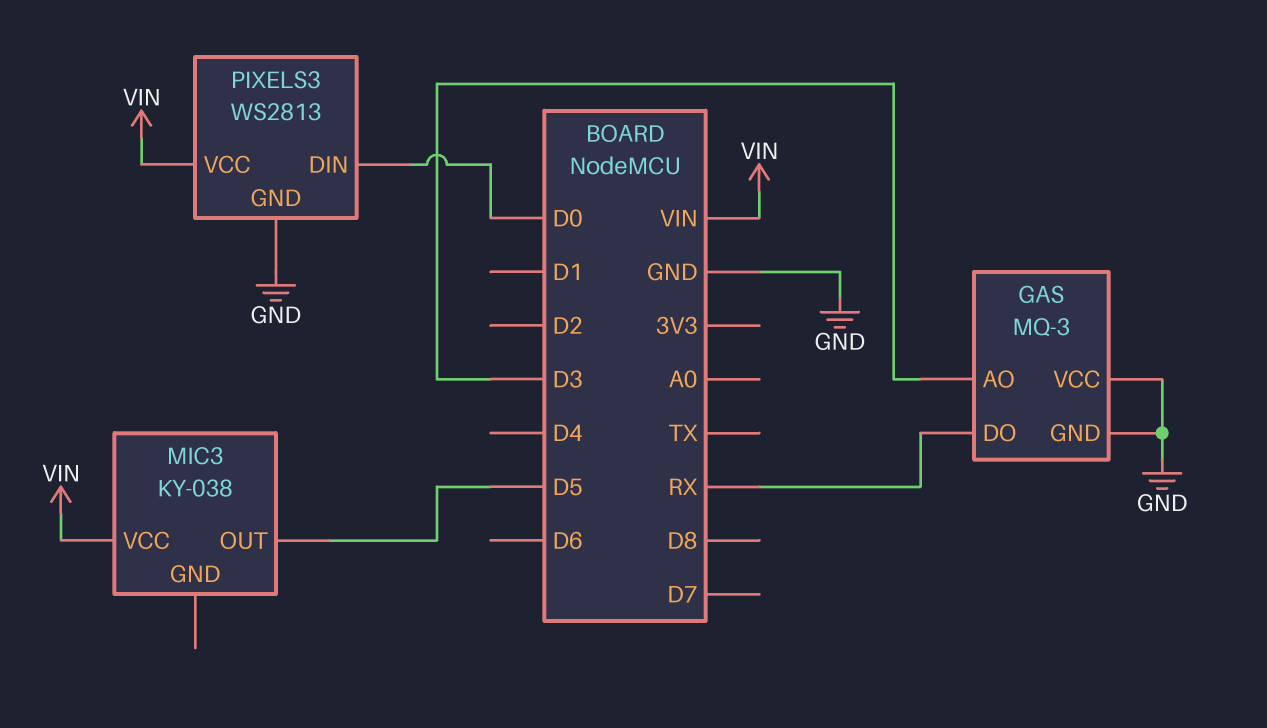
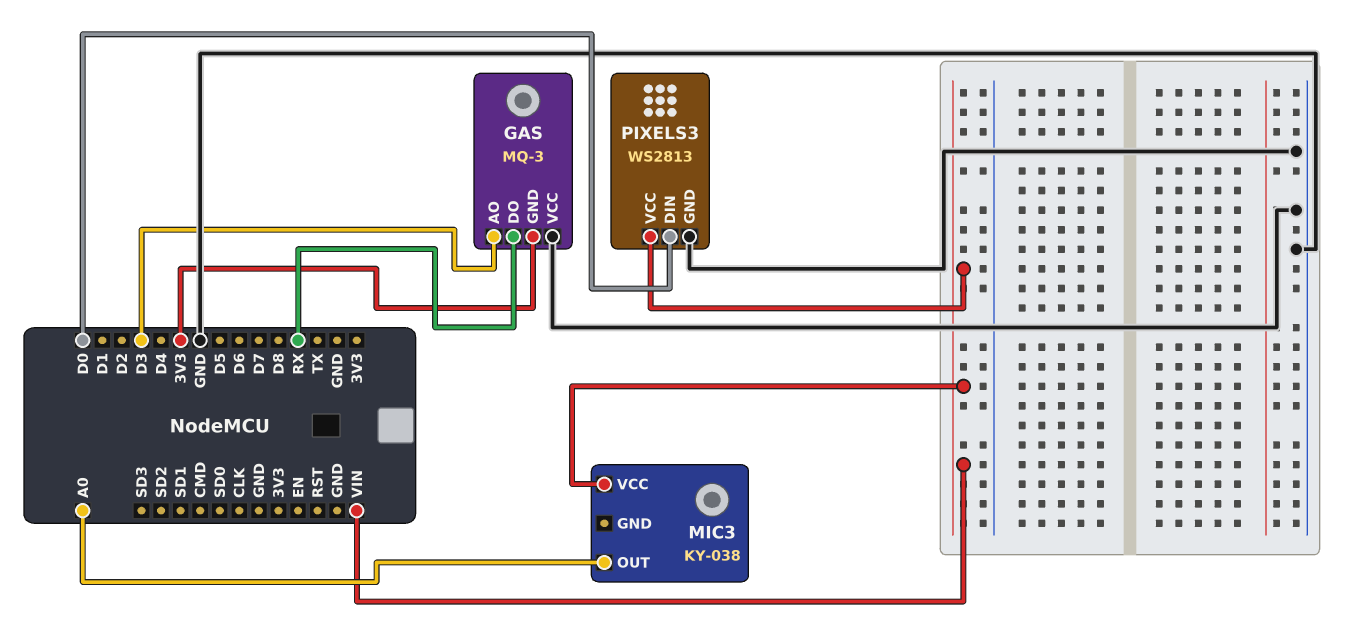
GAS pin GND: GND -> 3V3
MIC3 pin OUT: D5 -> A0

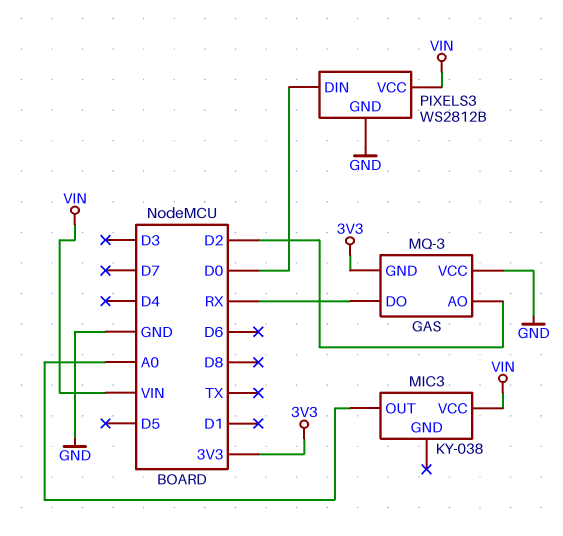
GAS pin AO: D3 -> D2
PIXELS3: WS2813 -> WS2812B

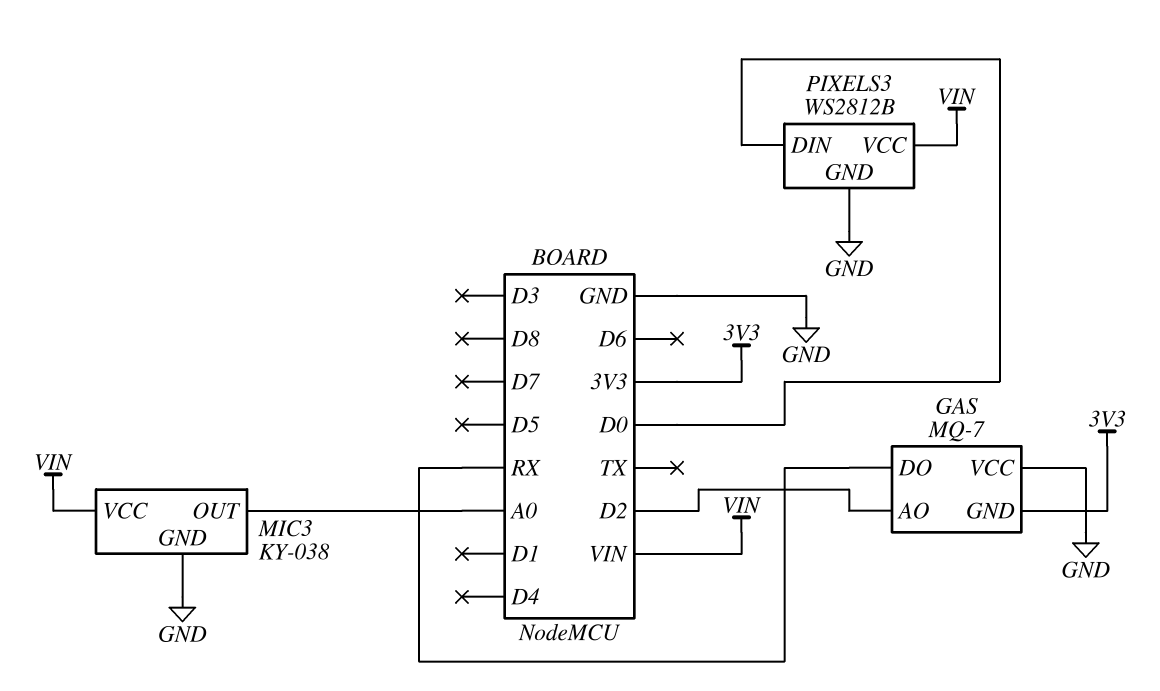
GAS: MQ-3 -> MQ-7
MIC3 pin GND: none -> GND

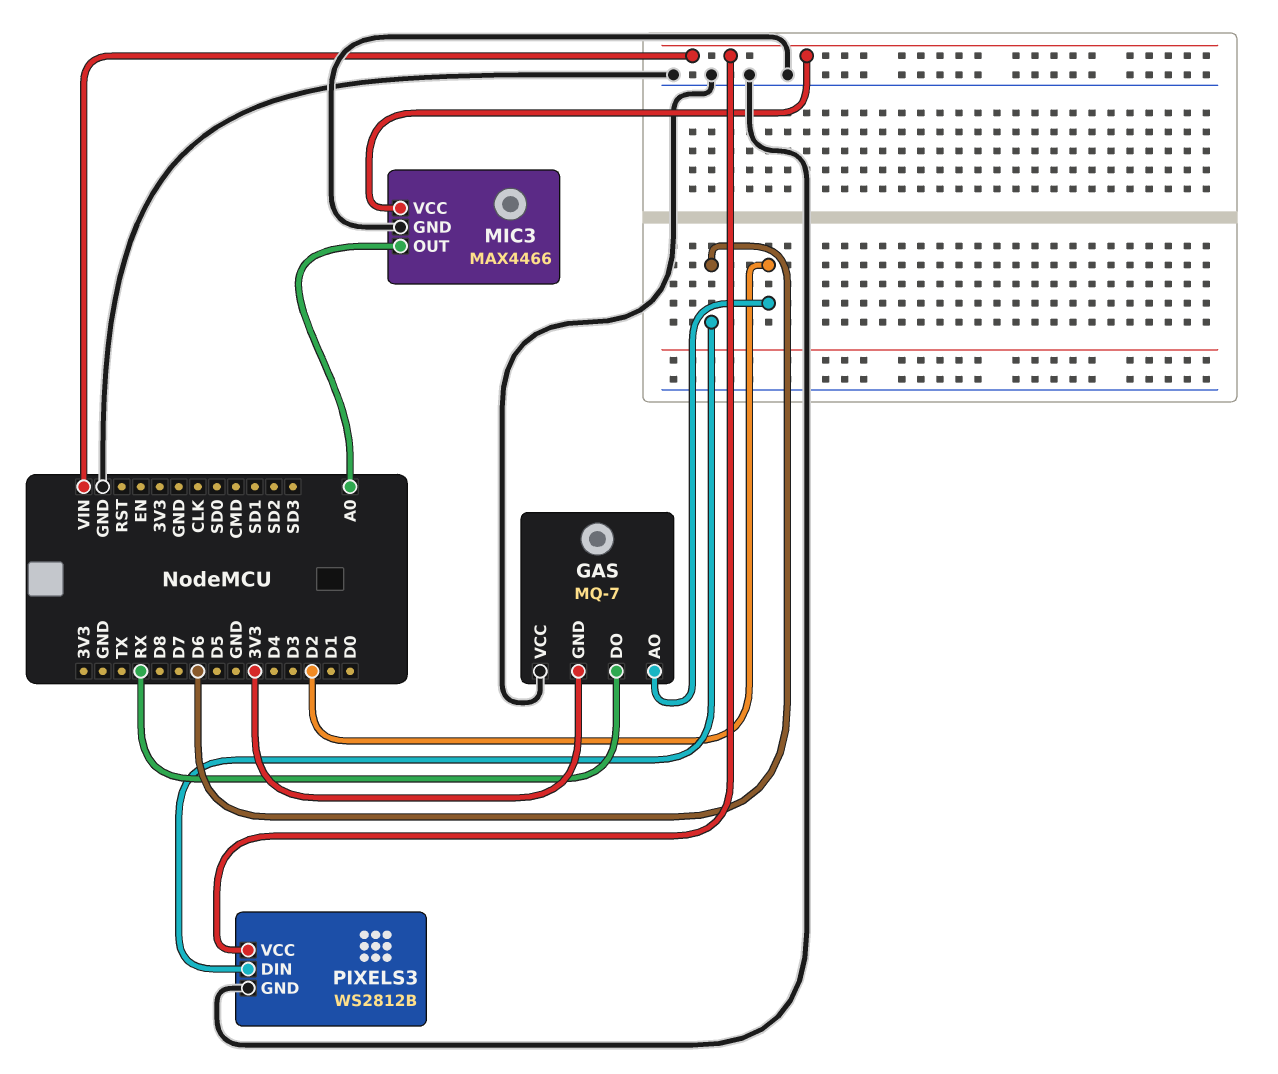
MIC3: KY-038 -> MAX4466
PIXELS3 pin DIN: D0 -> D6

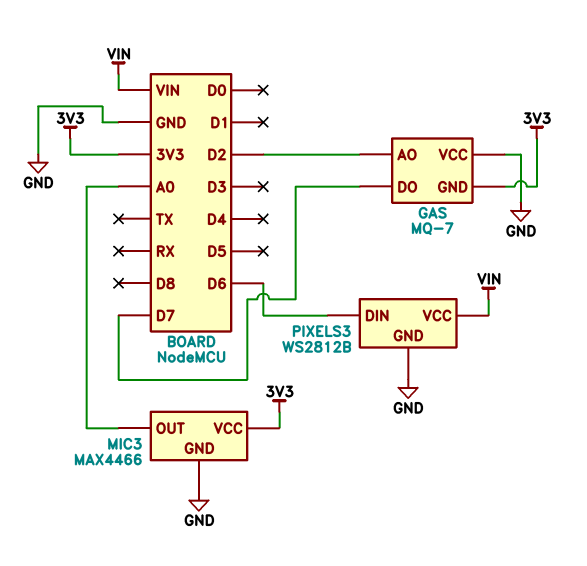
GAS pin DO: RX -> D7
MIC3 pin VCC: VIN -> 3V3

